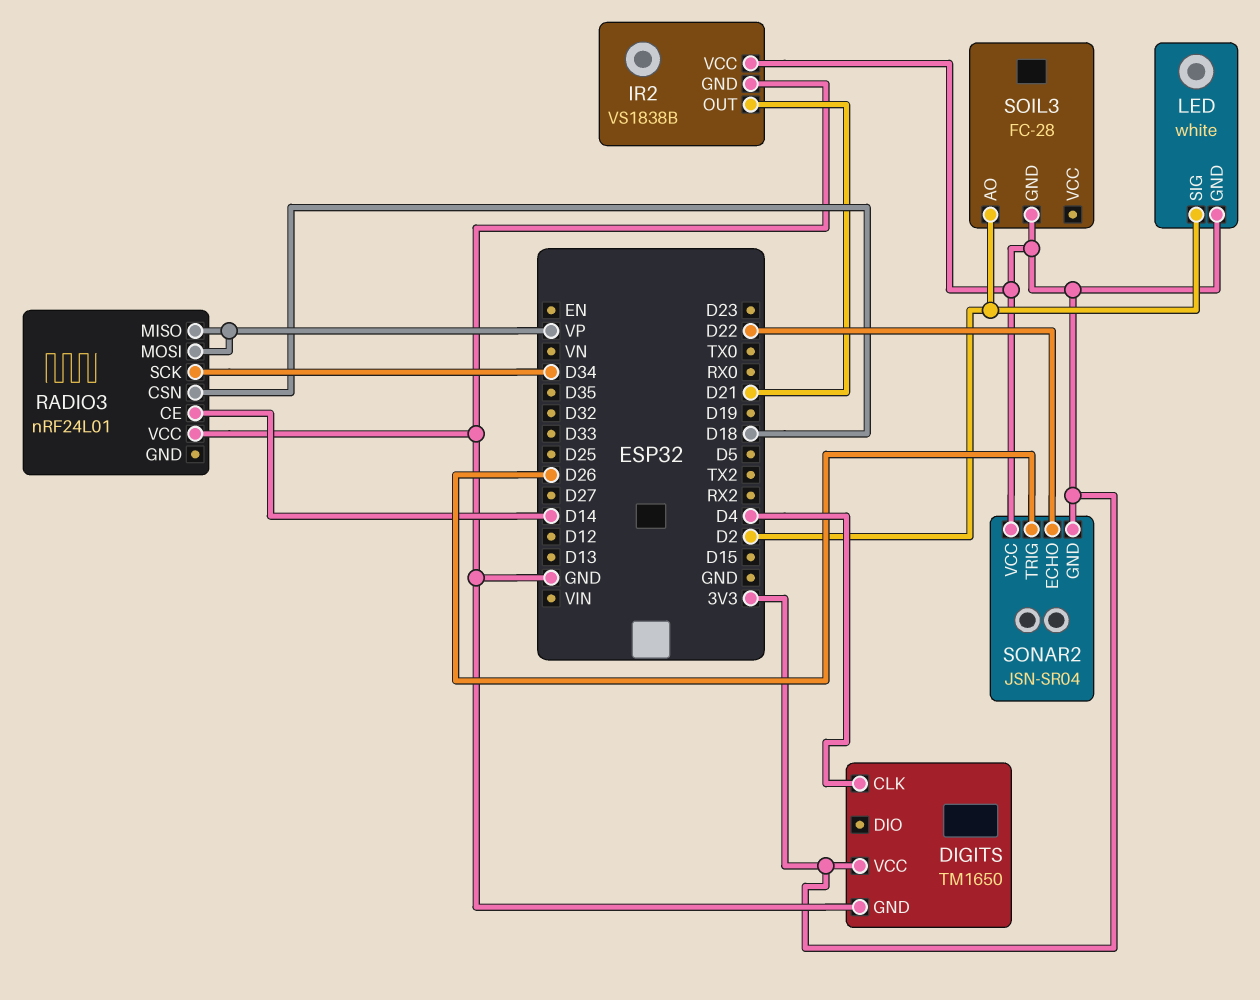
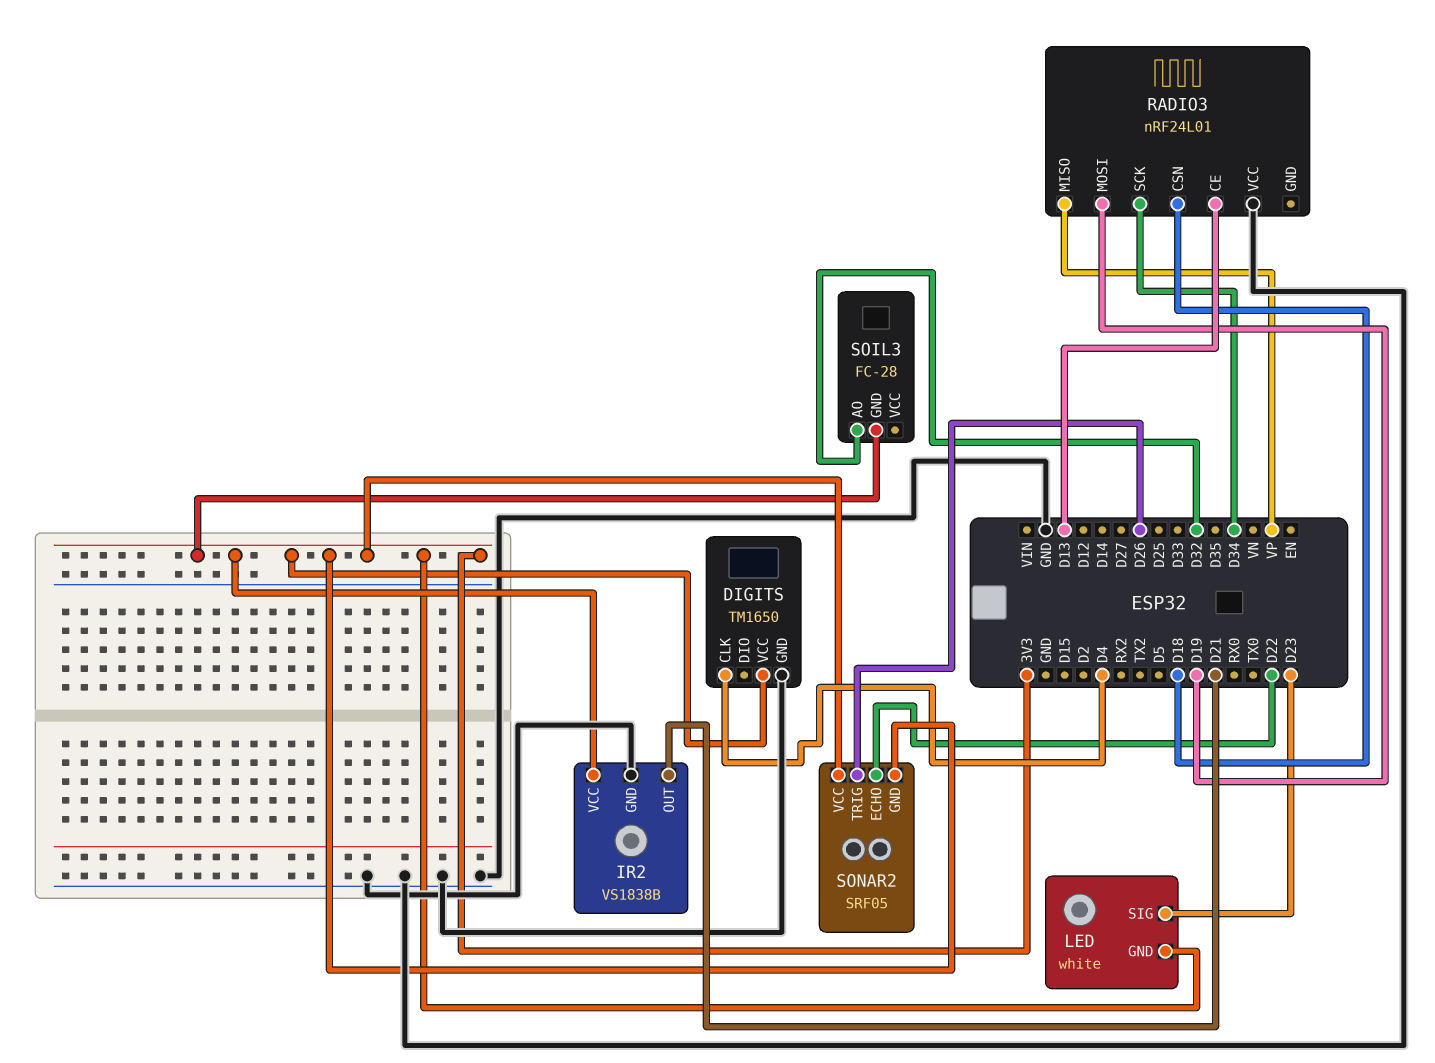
LED pin SIG: D2 -> D23
RADIO3 pin CE: D14 -> D13
RADIO3 pin MOSI: VP -> D19
SOIL3 pin AO: D2 -> D32
SONAR2: JSN-SR04 -> SRF05

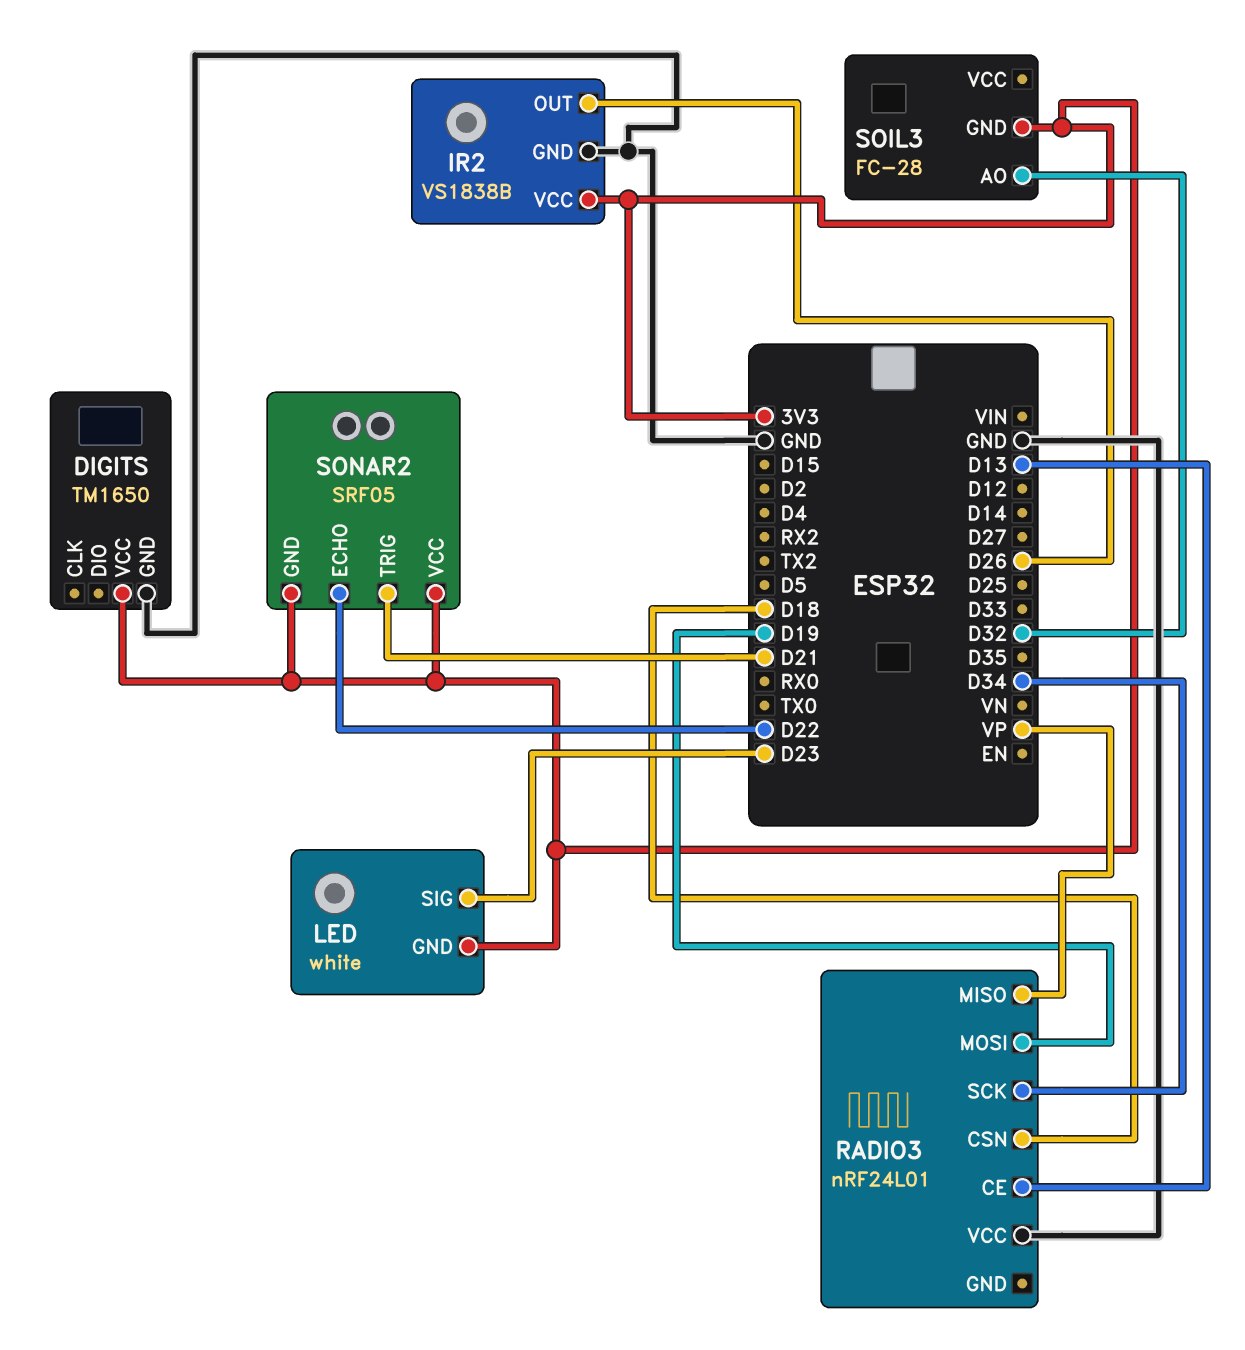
DIGITS pin CLK: D4 -> none
IR2 pin OUT: D21 -> D26
SONAR2 pin TRIG: D26 -> D21

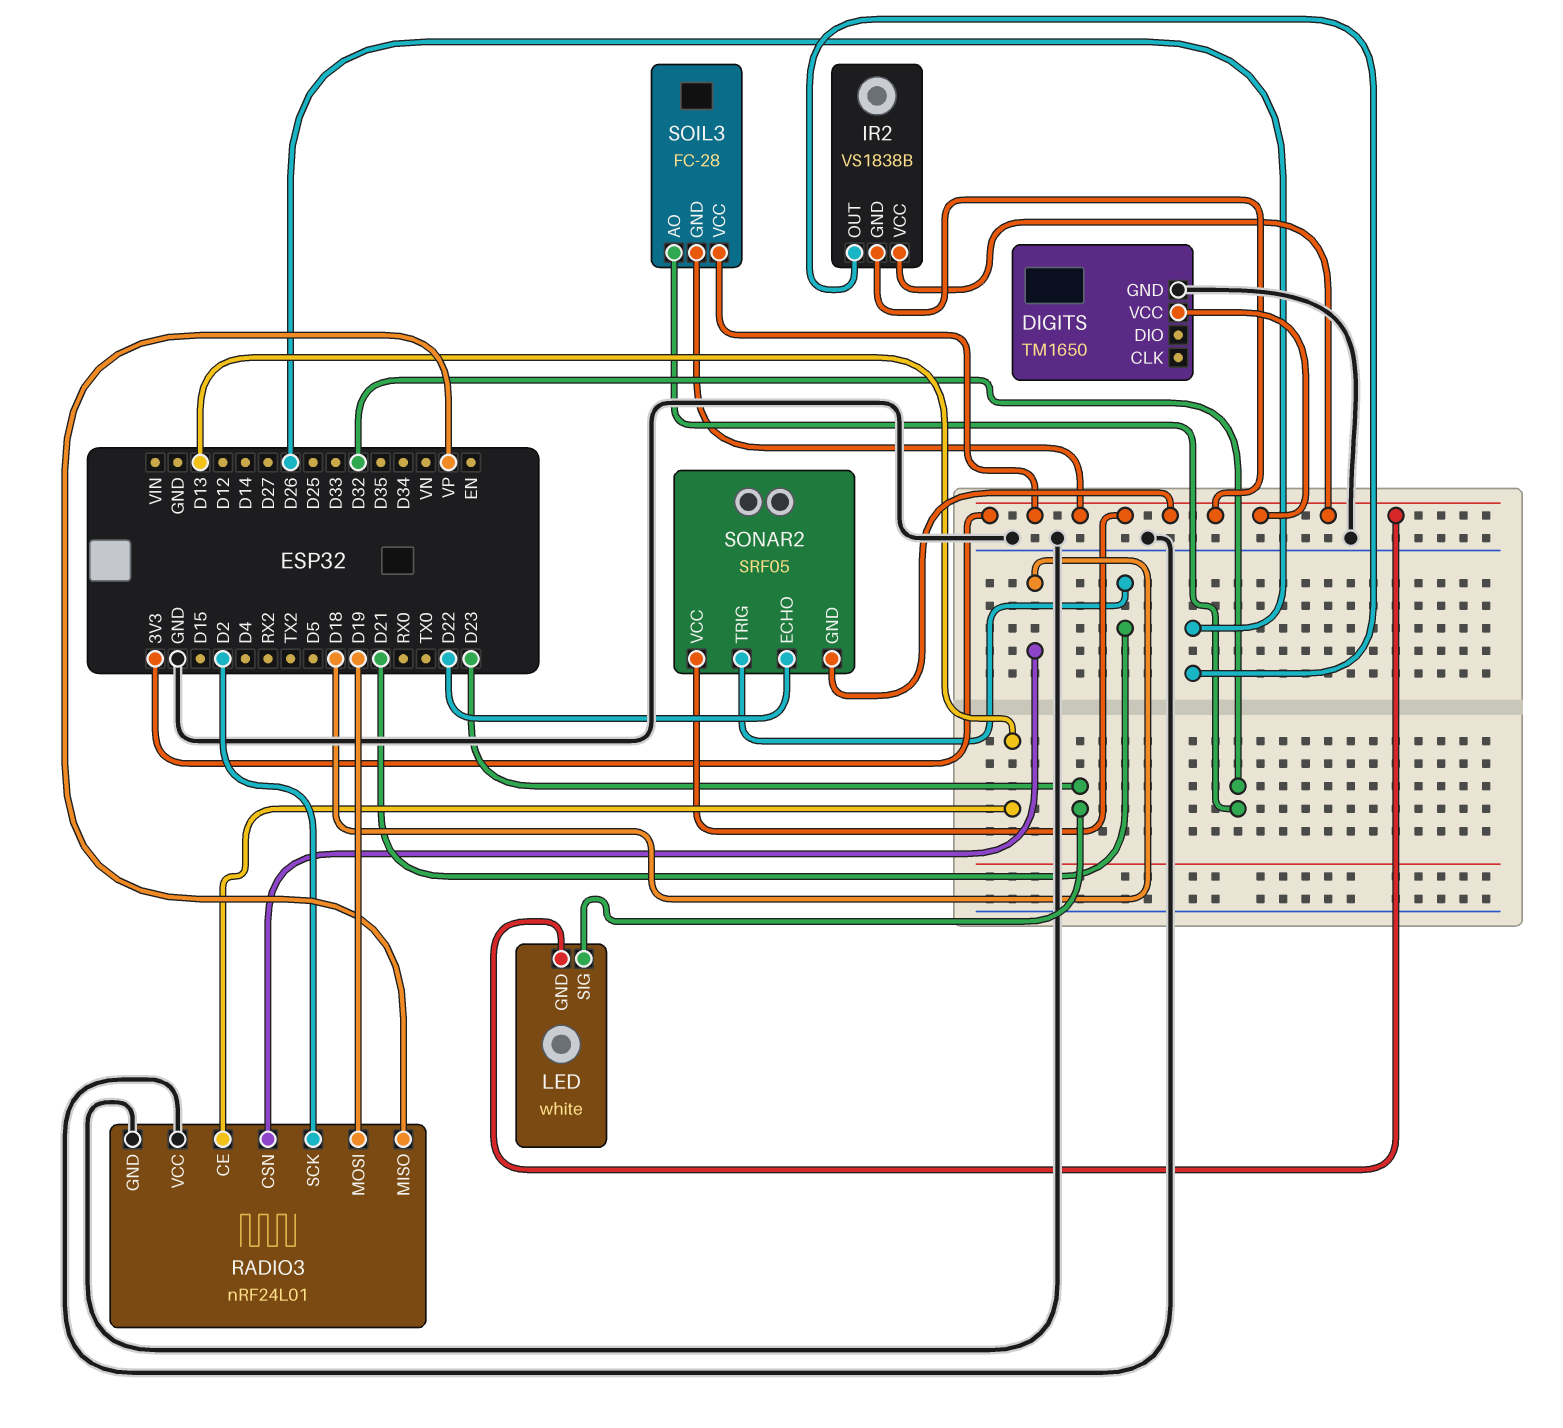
IR2 pin GND: GND -> 3V3
RADIO3 pin GND: none -> GND
RADIO3 pin SCK: D34 -> D2
SOIL3 pin VCC: none -> 3V3

